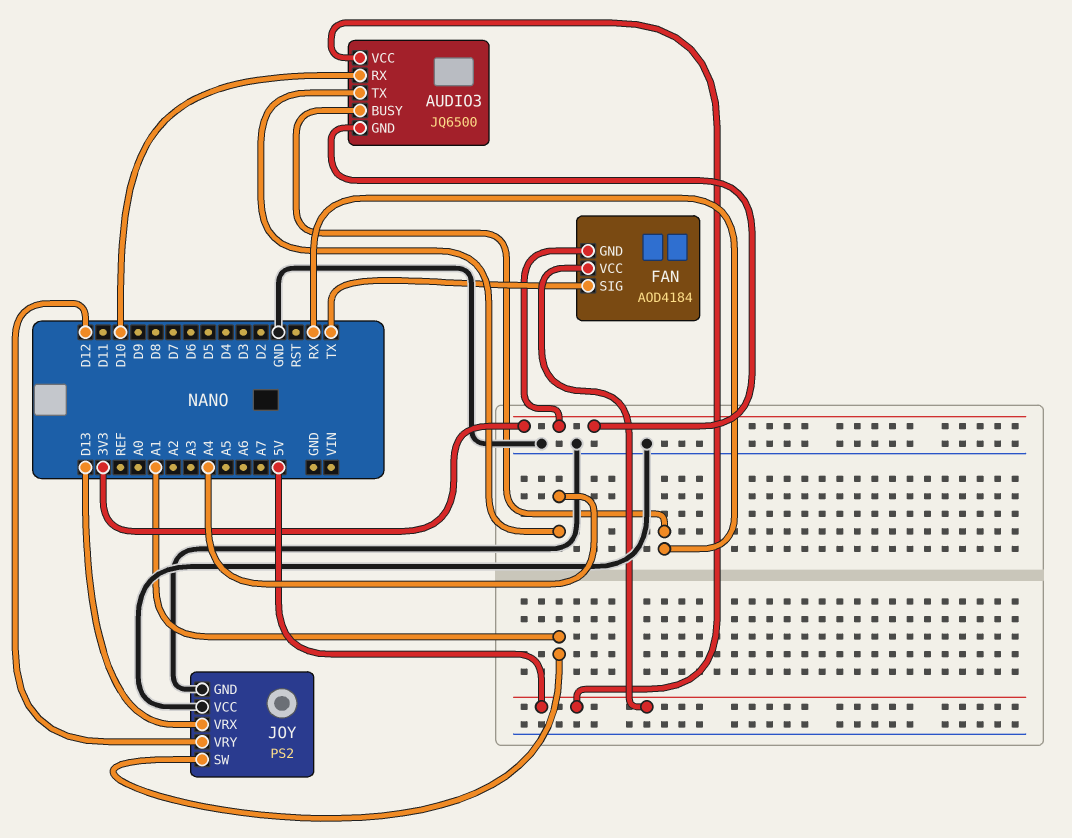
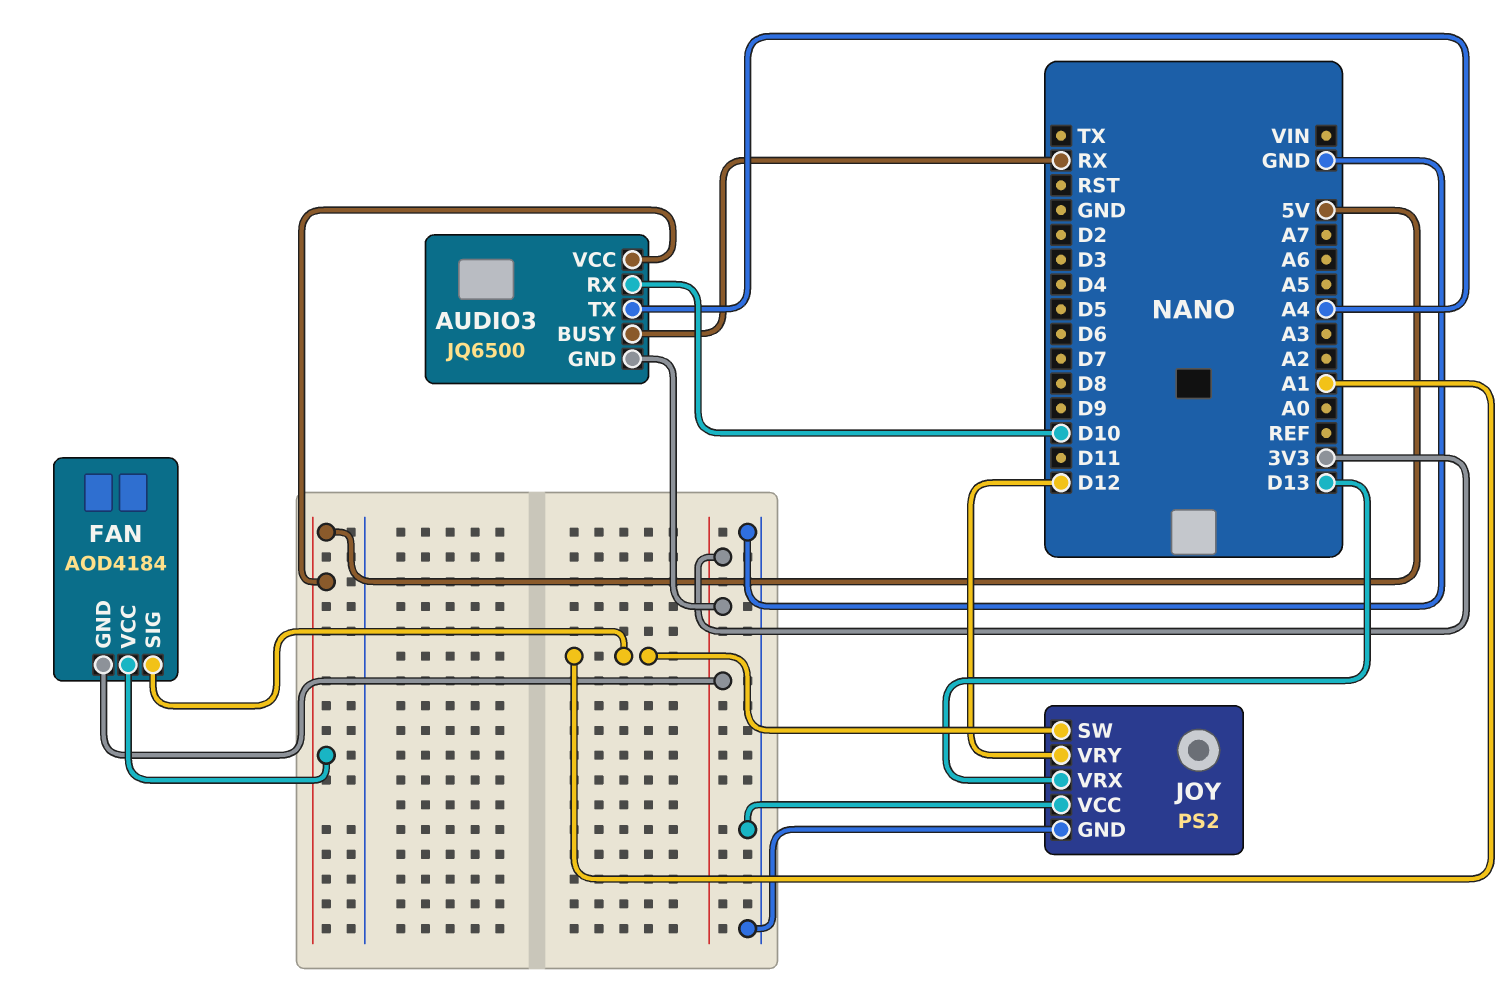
FAN pin SIG: TX -> A1

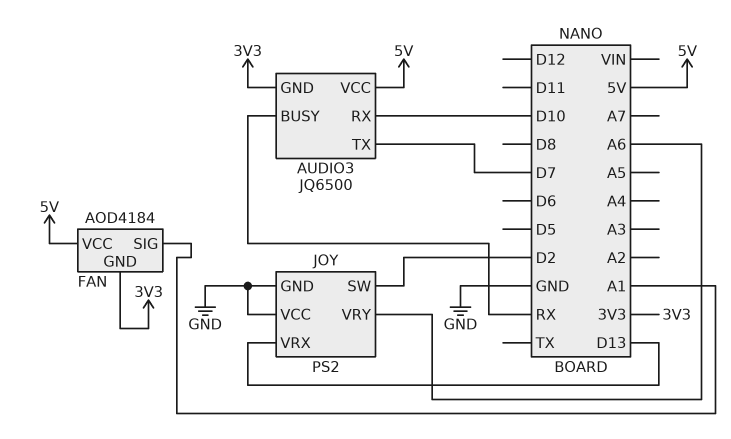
AUDIO3 pin TX: A4 -> D7
JOY pin SW: A1 -> D2
JOY pin VRY: D12 -> A6

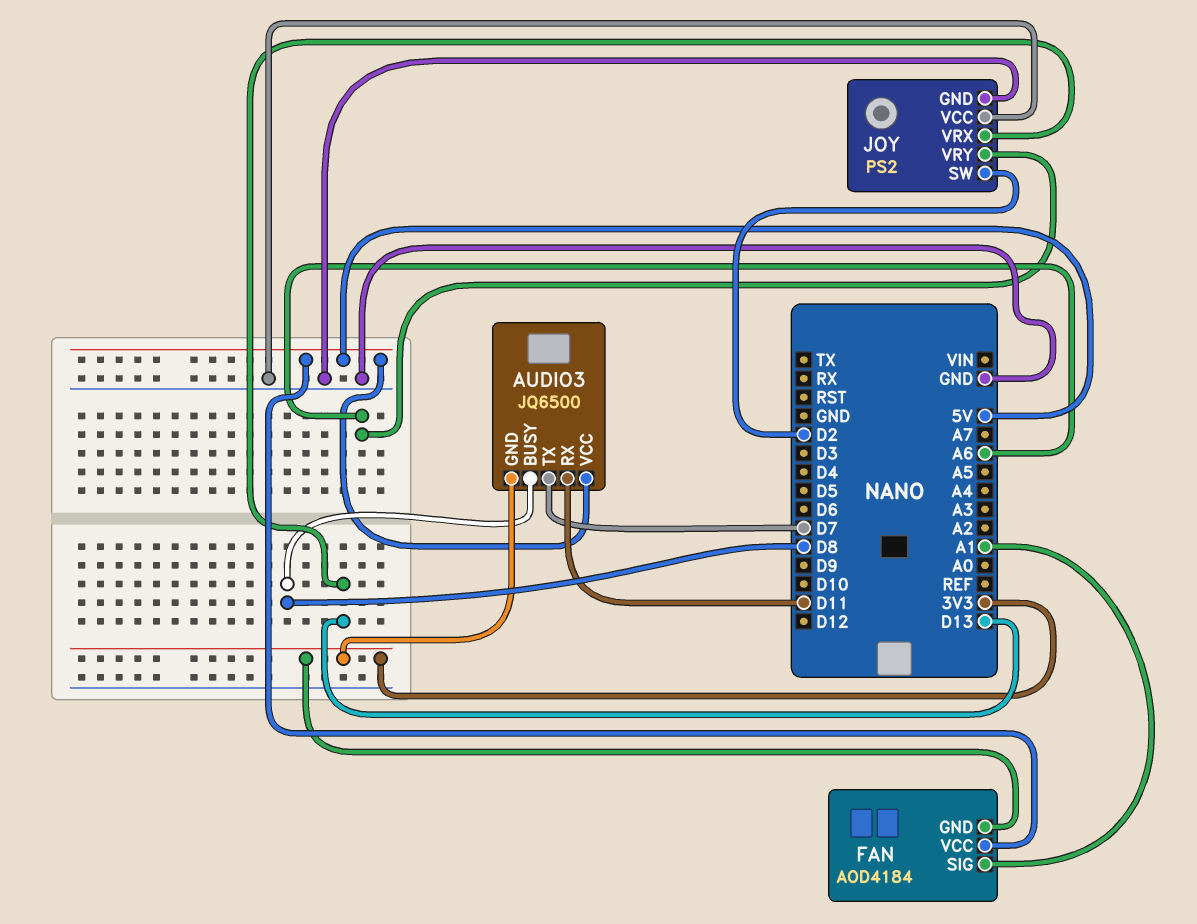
AUDIO3 pin BUSY: RX -> D8
AUDIO3 pin RX: D10 -> D11

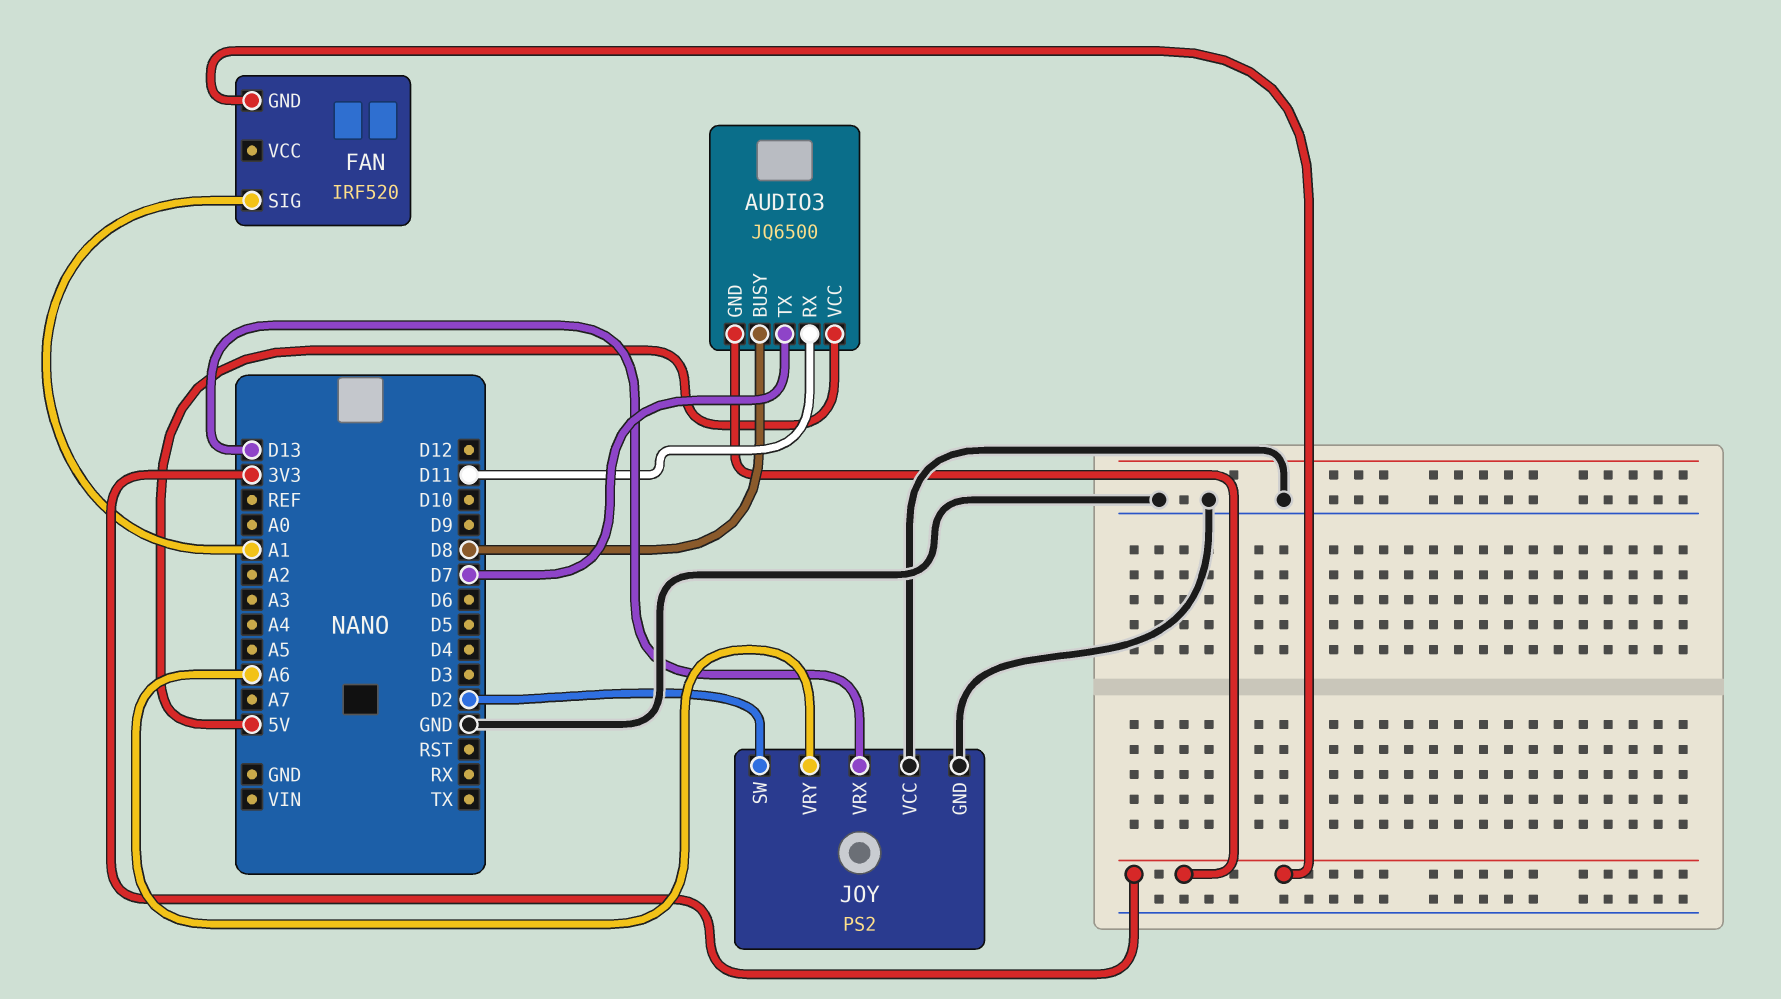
FAN: AOD4184 -> IRF520
FAN pin VCC: 5V -> none

